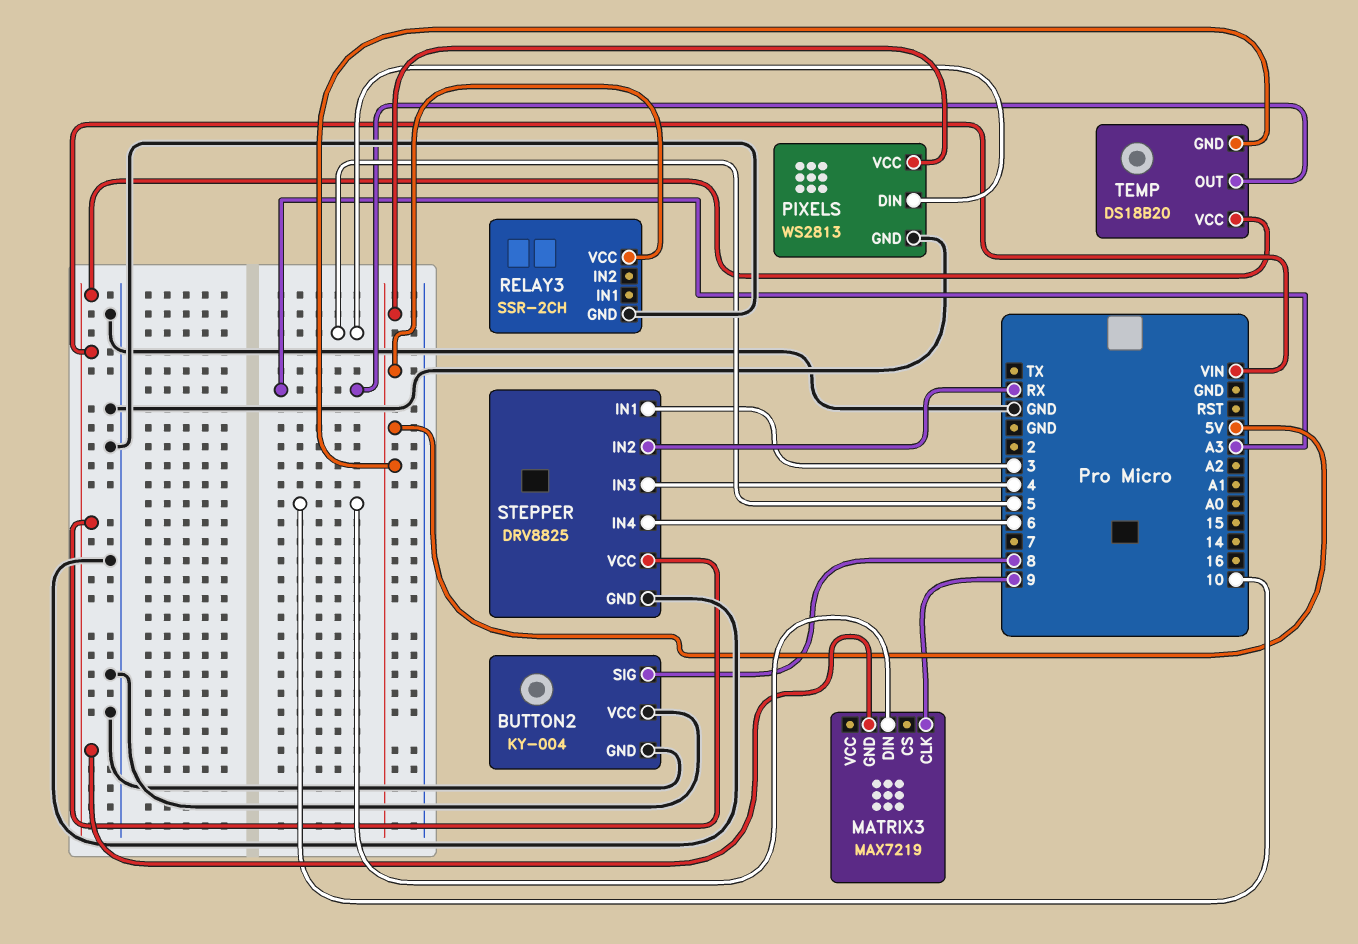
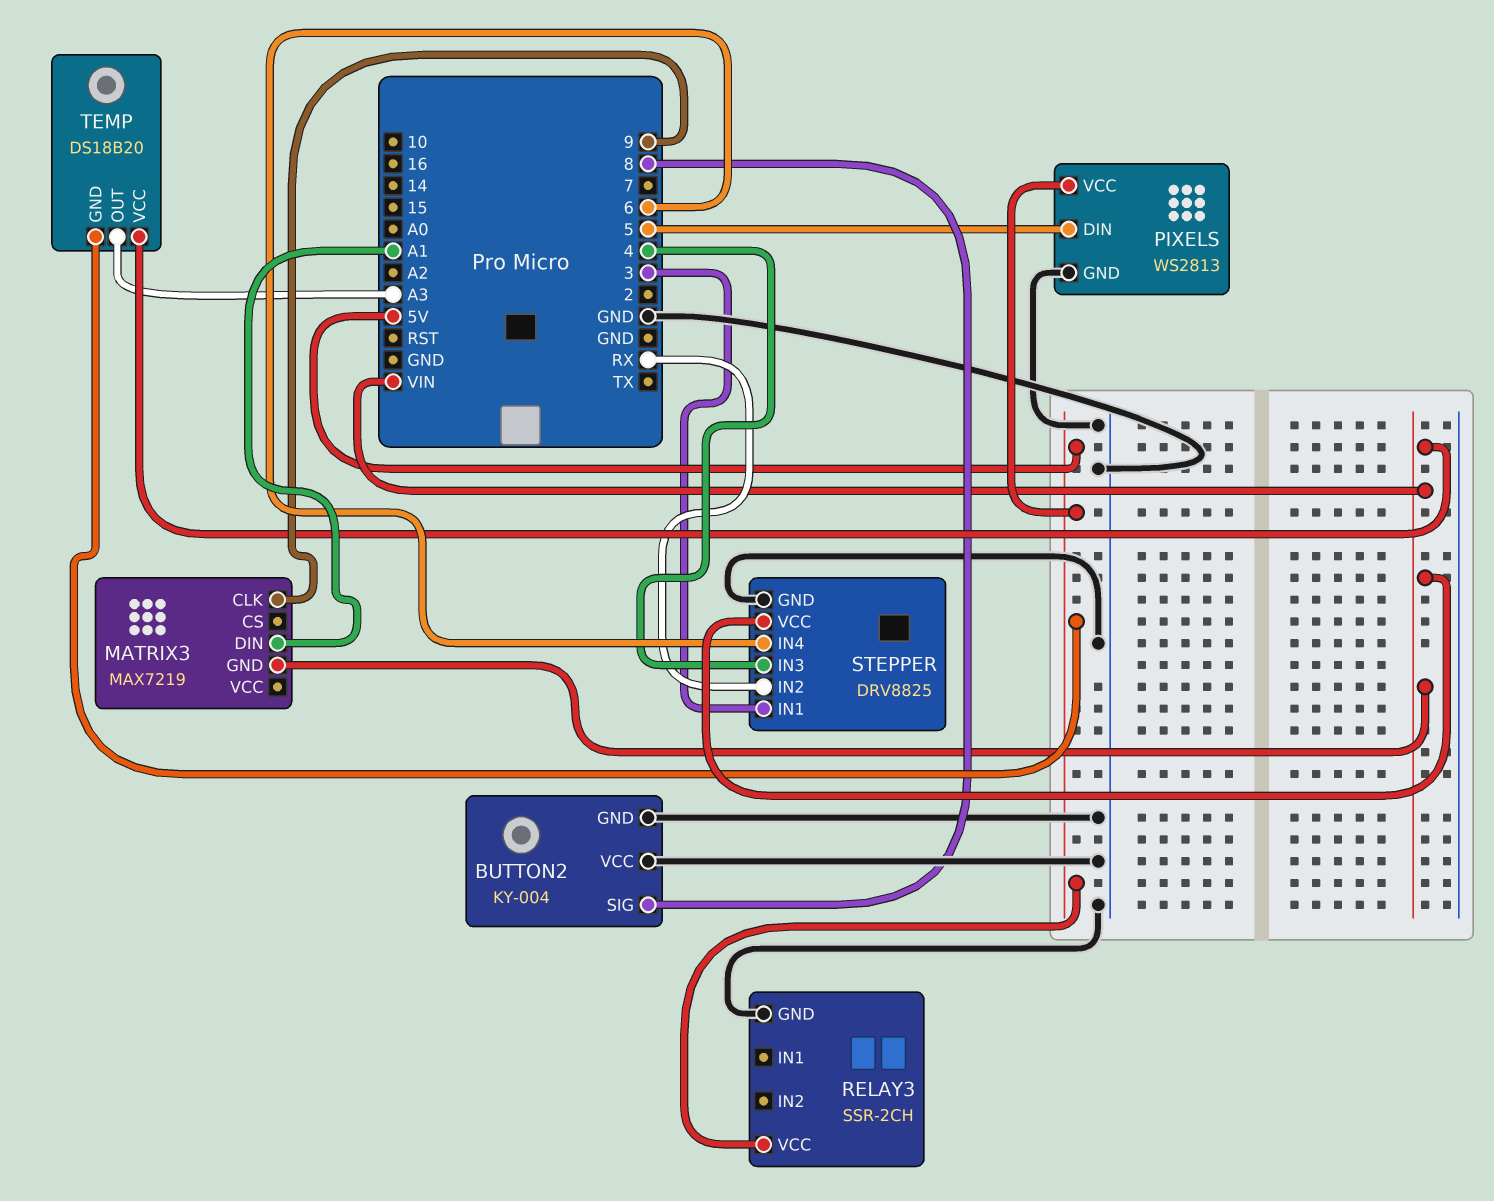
MATRIX3 pin DIN: 10 -> A1

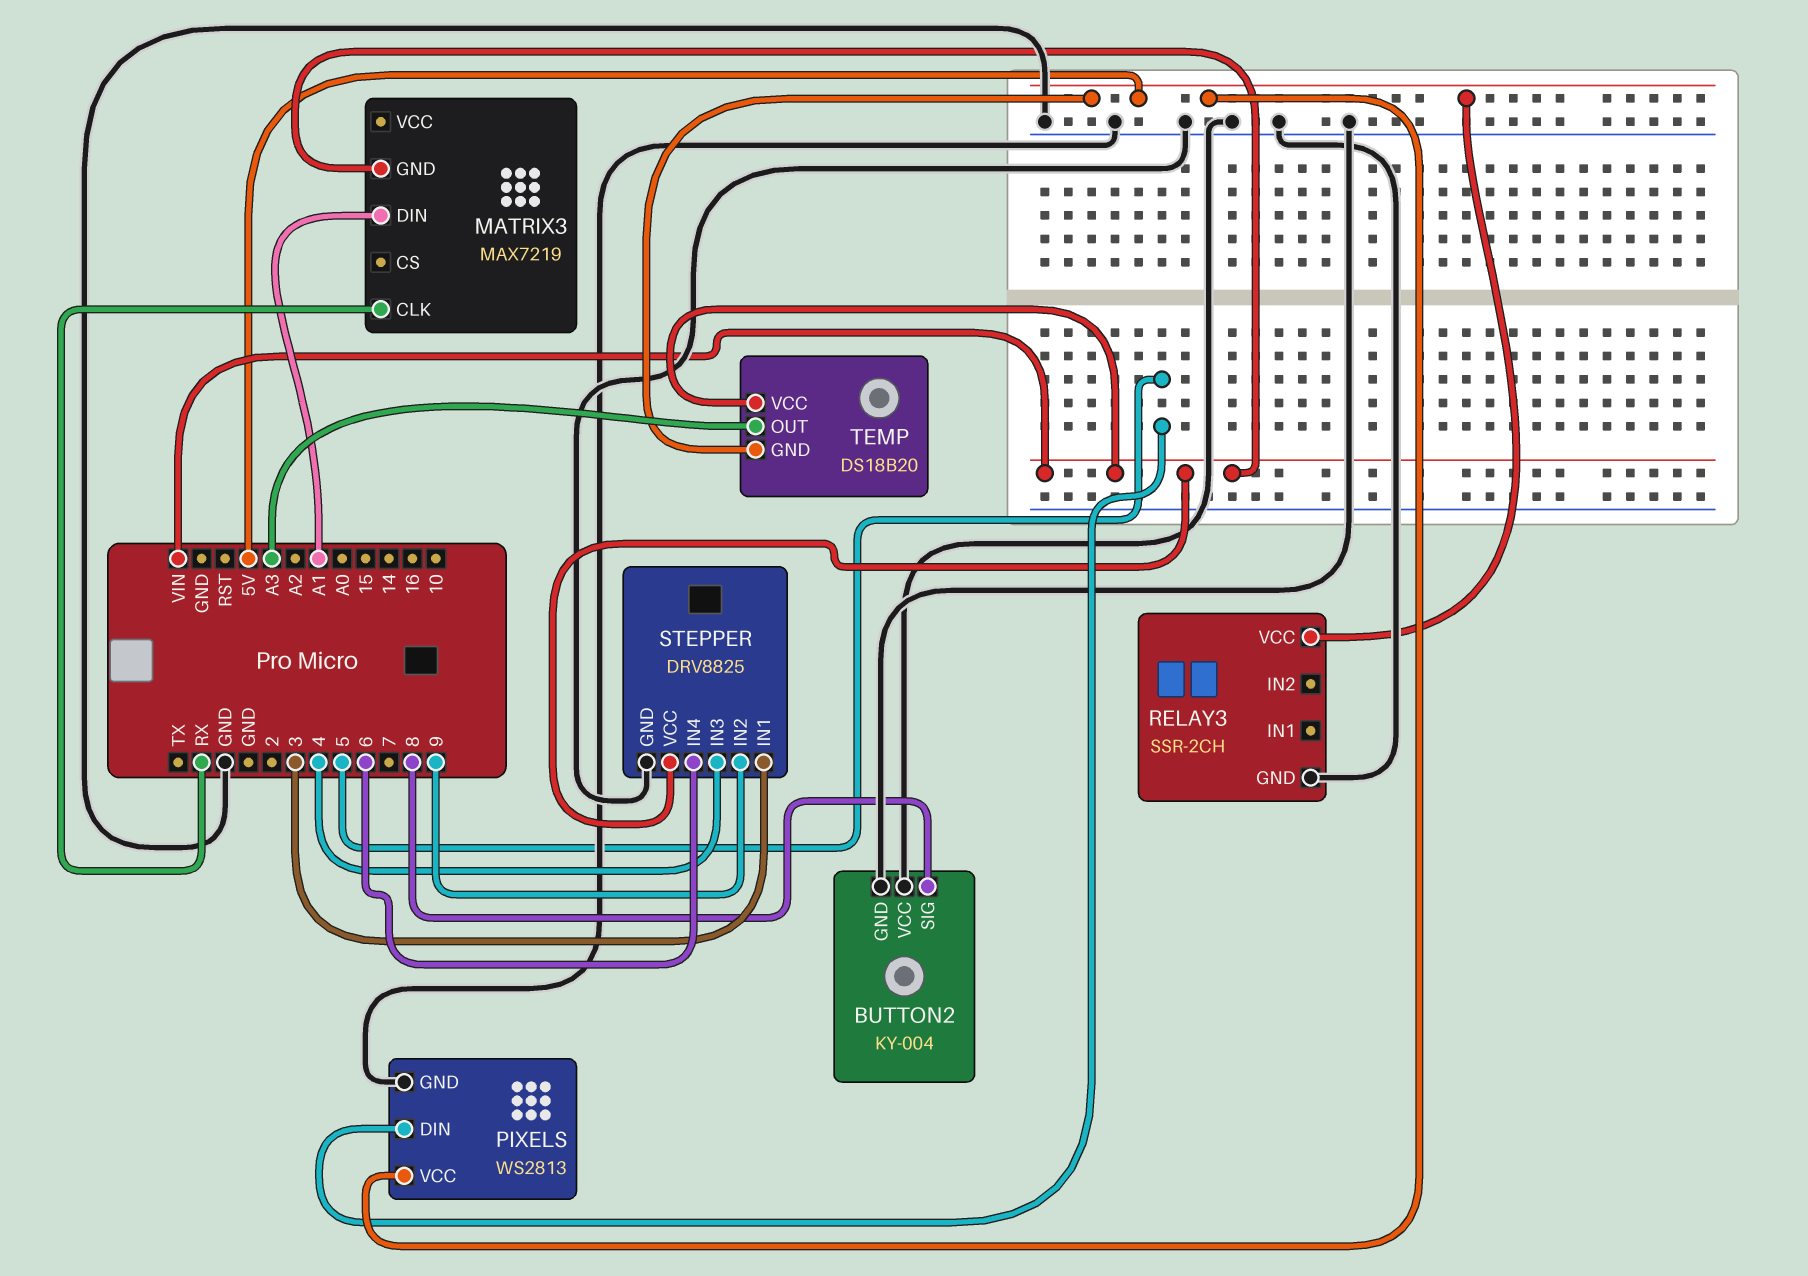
MATRIX3 pin CLK: 9 -> RX
STEPPER pin IN2: RX -> 9

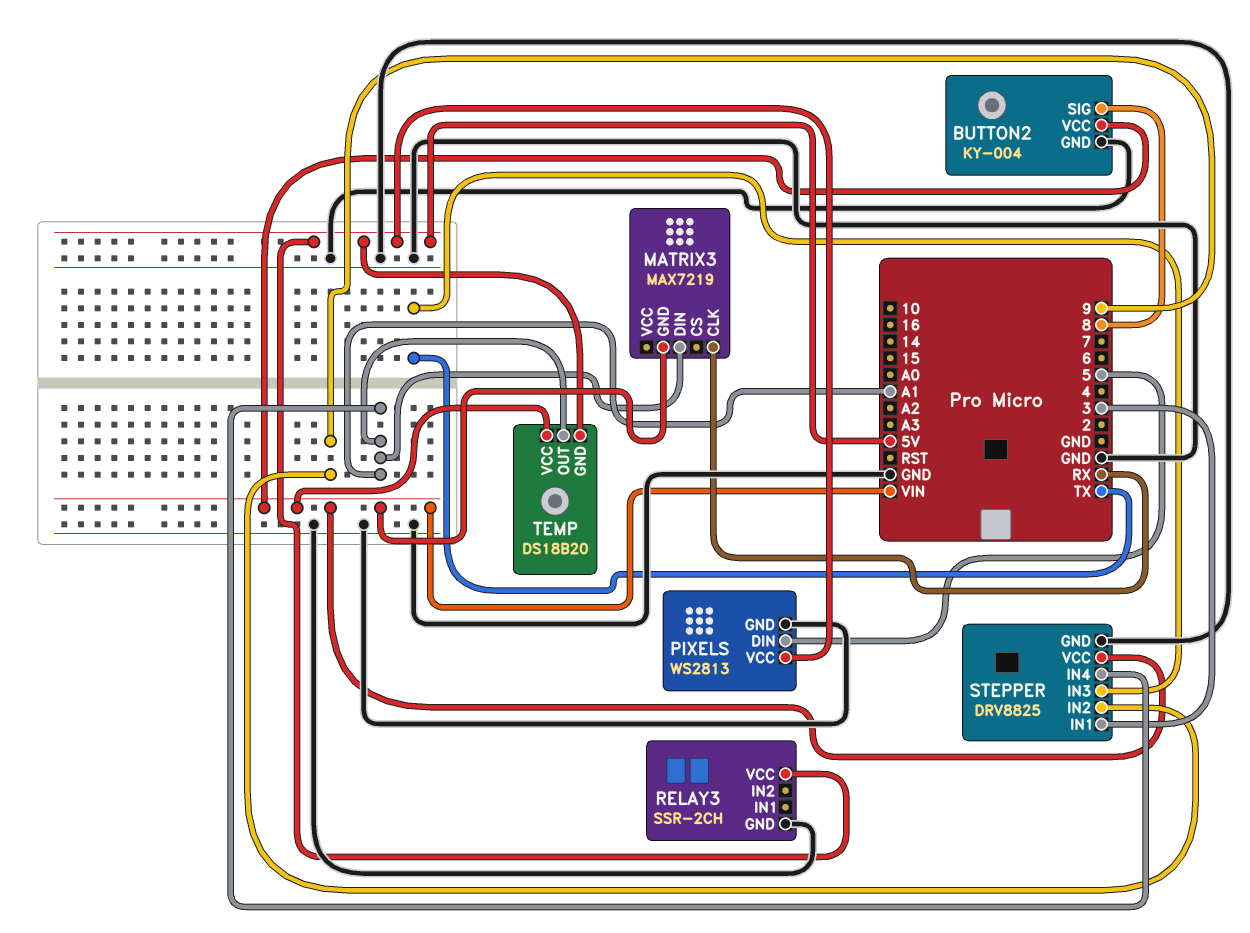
BUTTON2 pin VCC: GND -> VIN
STEPPER pin IN3: 4 -> TX
STEPPER pin IN4: 6 -> A1
TEMP pin OUT: A3 -> A1

